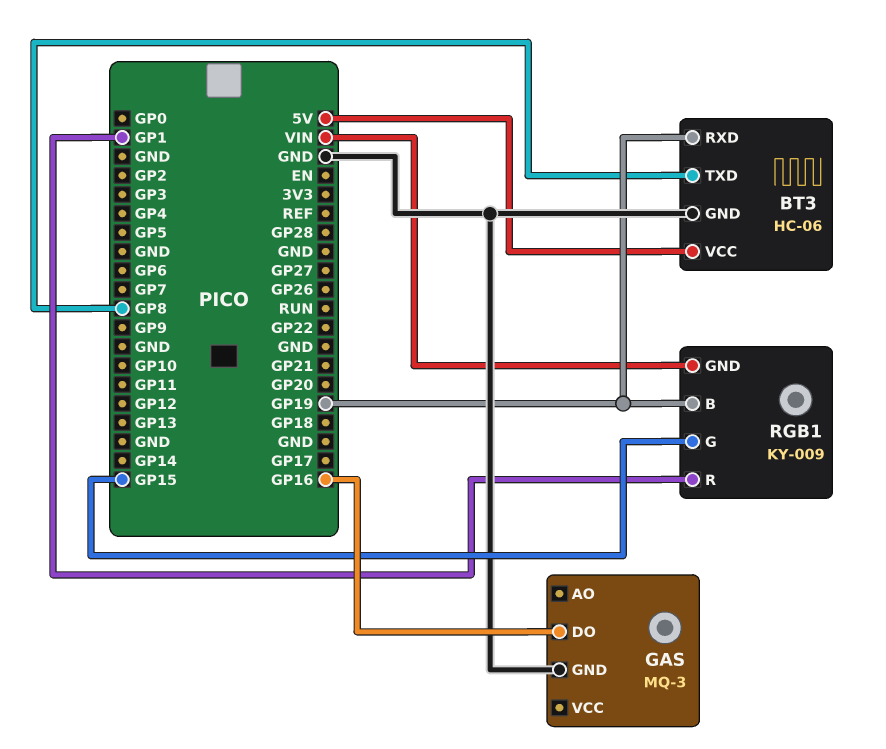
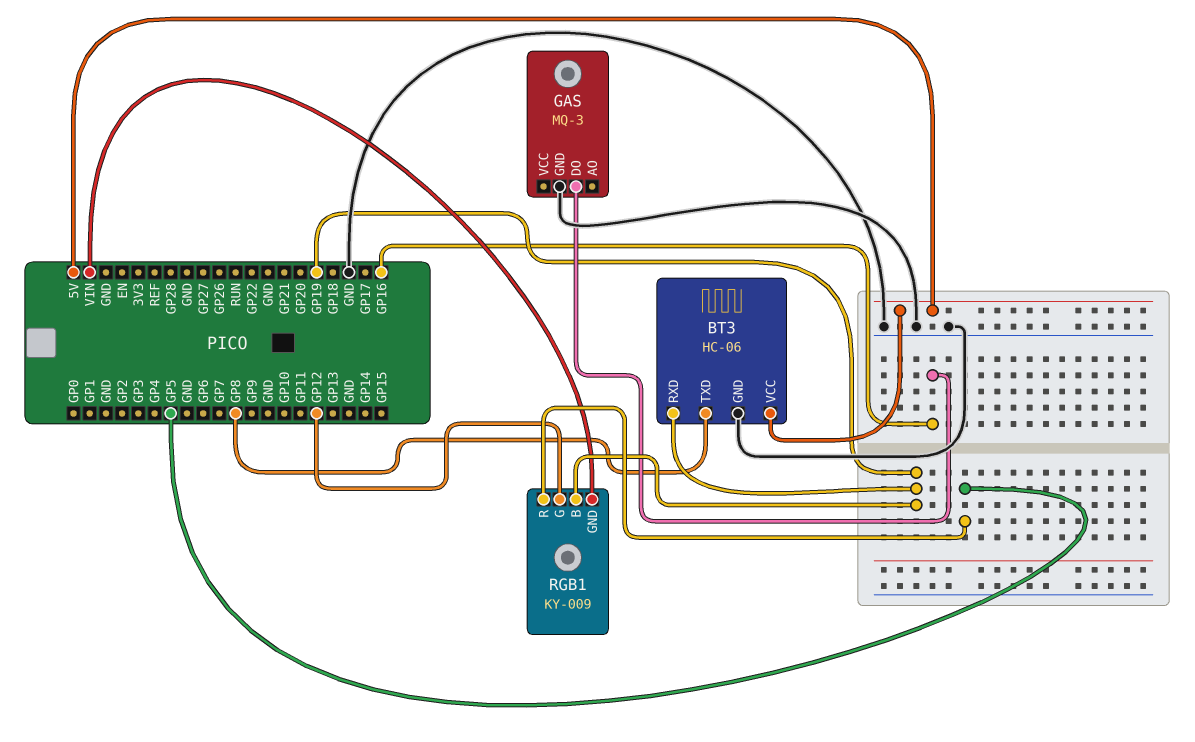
RGB1 pin G: GP15 -> GP12
RGB1 pin R: GP1 -> GP5

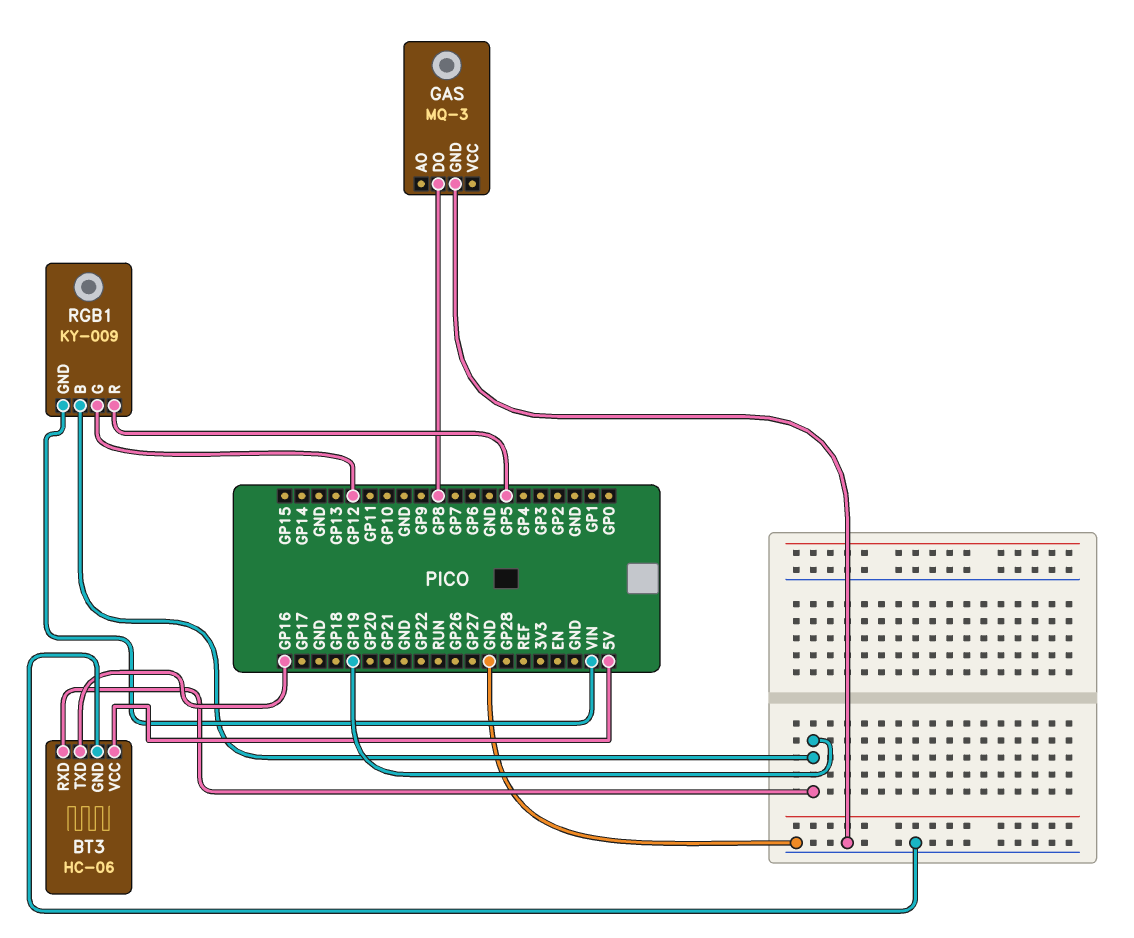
BT3 pin TXD: GP8 -> GP16
GAS pin DO: GP16 -> GP8

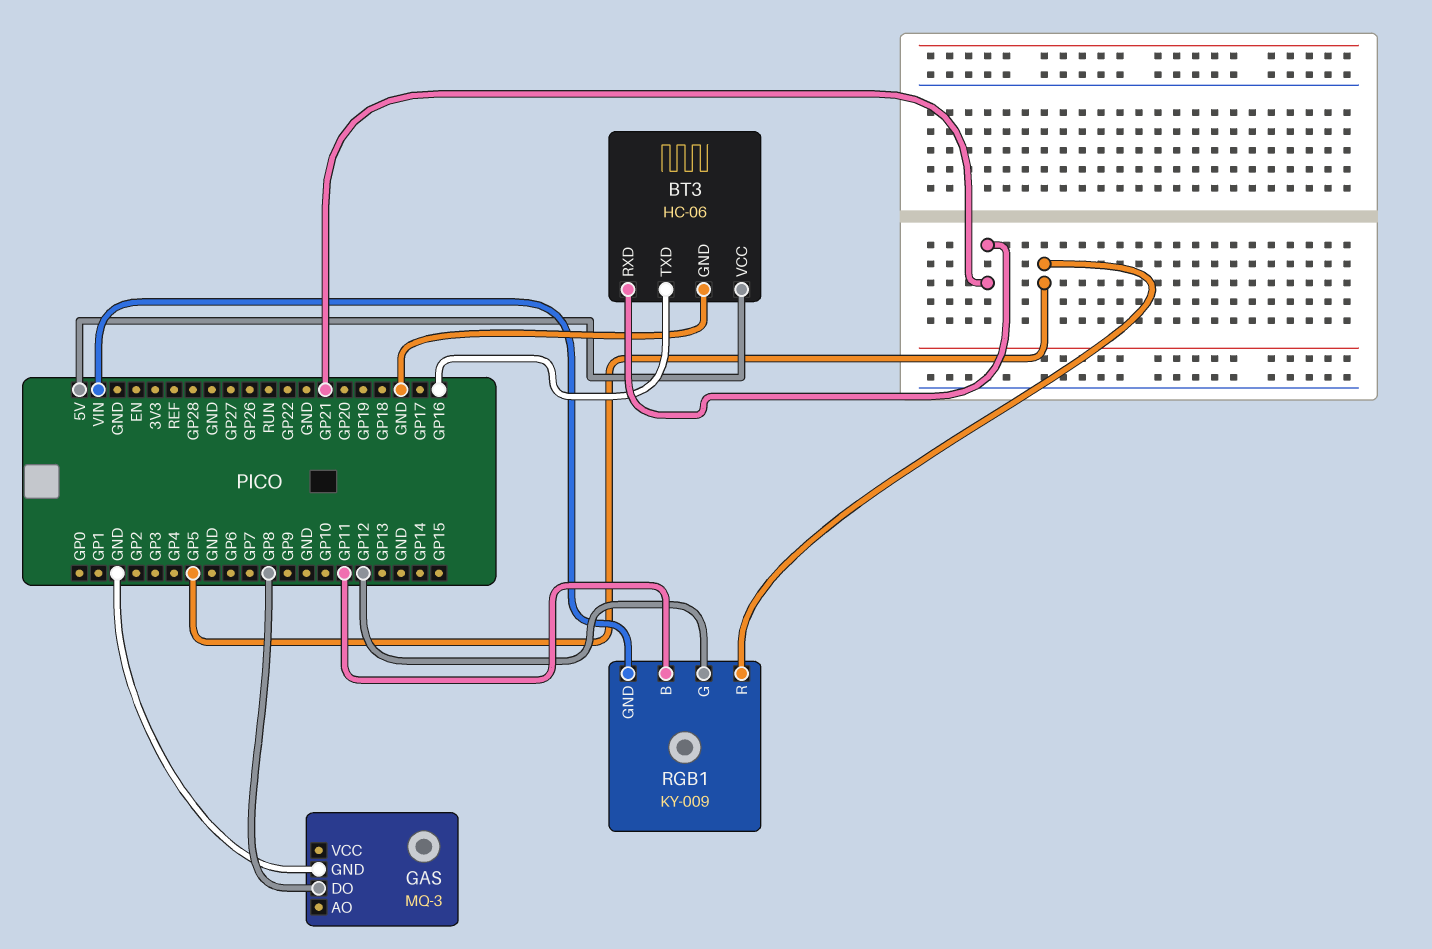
BT3 pin RXD: GP19 -> GP21
RGB1 pin B: GP19 -> GP11

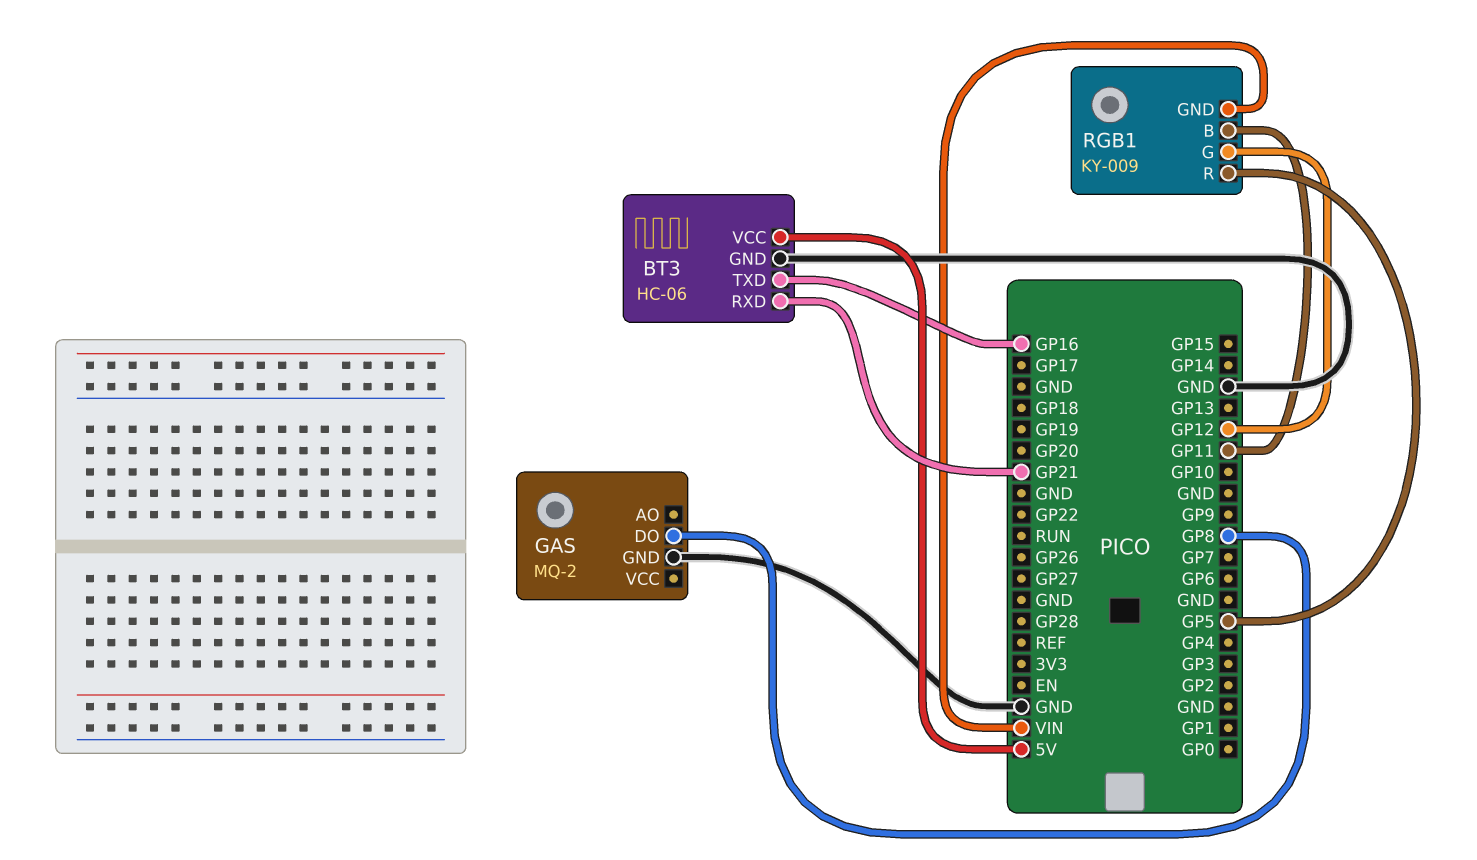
GAS: MQ-3 -> MQ-2

